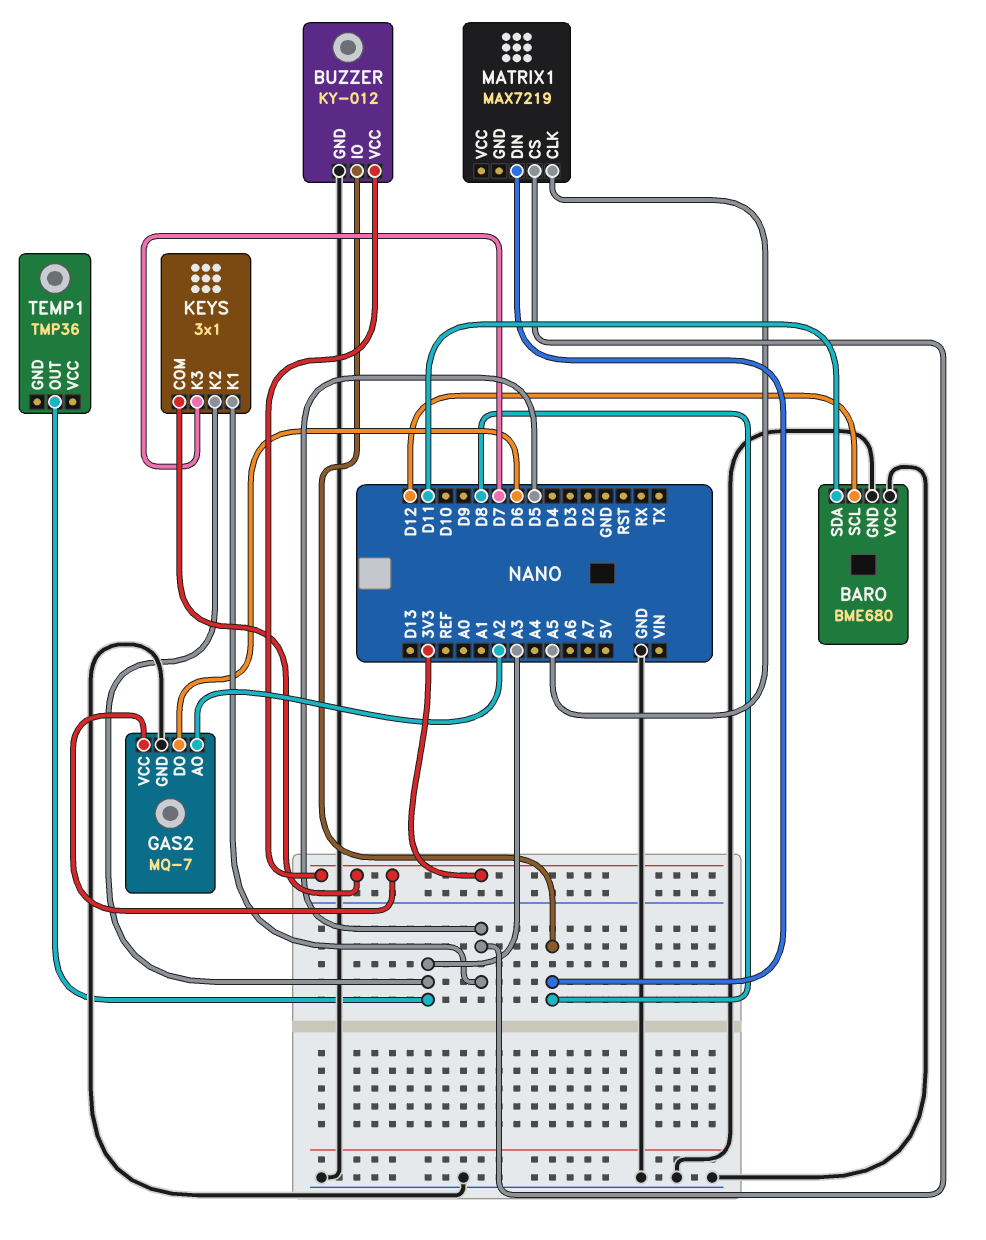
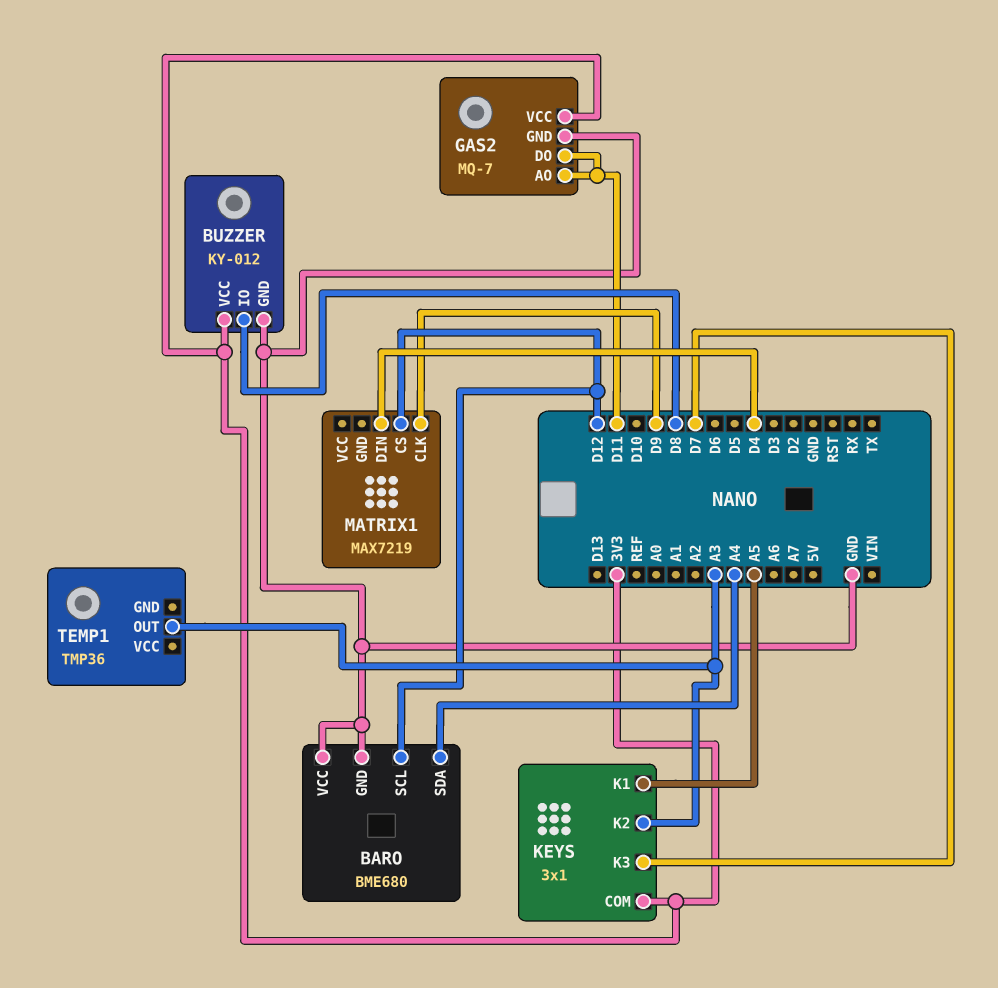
BARO pin SDA: D11 -> A4
GAS2 pin AO: A2 -> D11
GAS2 pin DO: D6 -> D11
KEYS pin K1: D5 -> A5
MATRIX1 pin CLK: A5 -> D9
MATRIX1 pin CS: D5 -> D12
MATRIX1 pin DIN: D8 -> D4

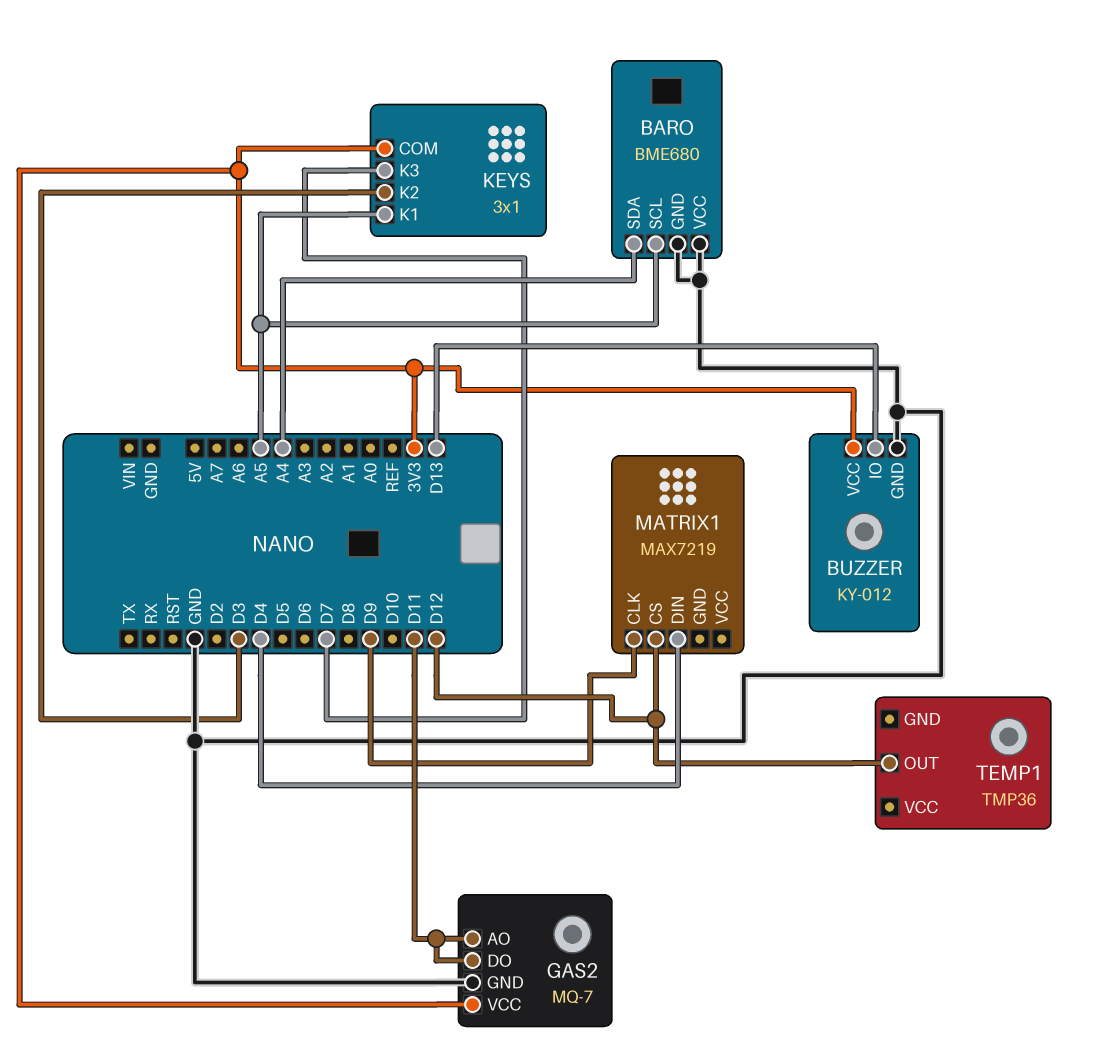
BARO pin SCL: D12 -> A5
BUZZER pin IO: D8 -> D13
KEYS pin K2: A3 -> D3
TEMP1 pin OUT: A3 -> D12

